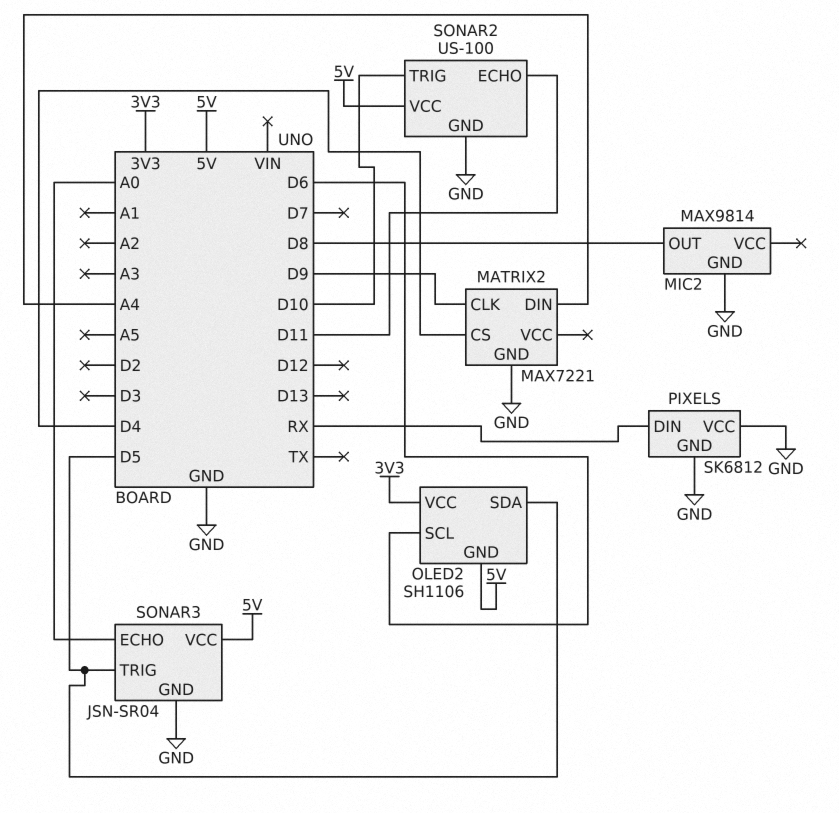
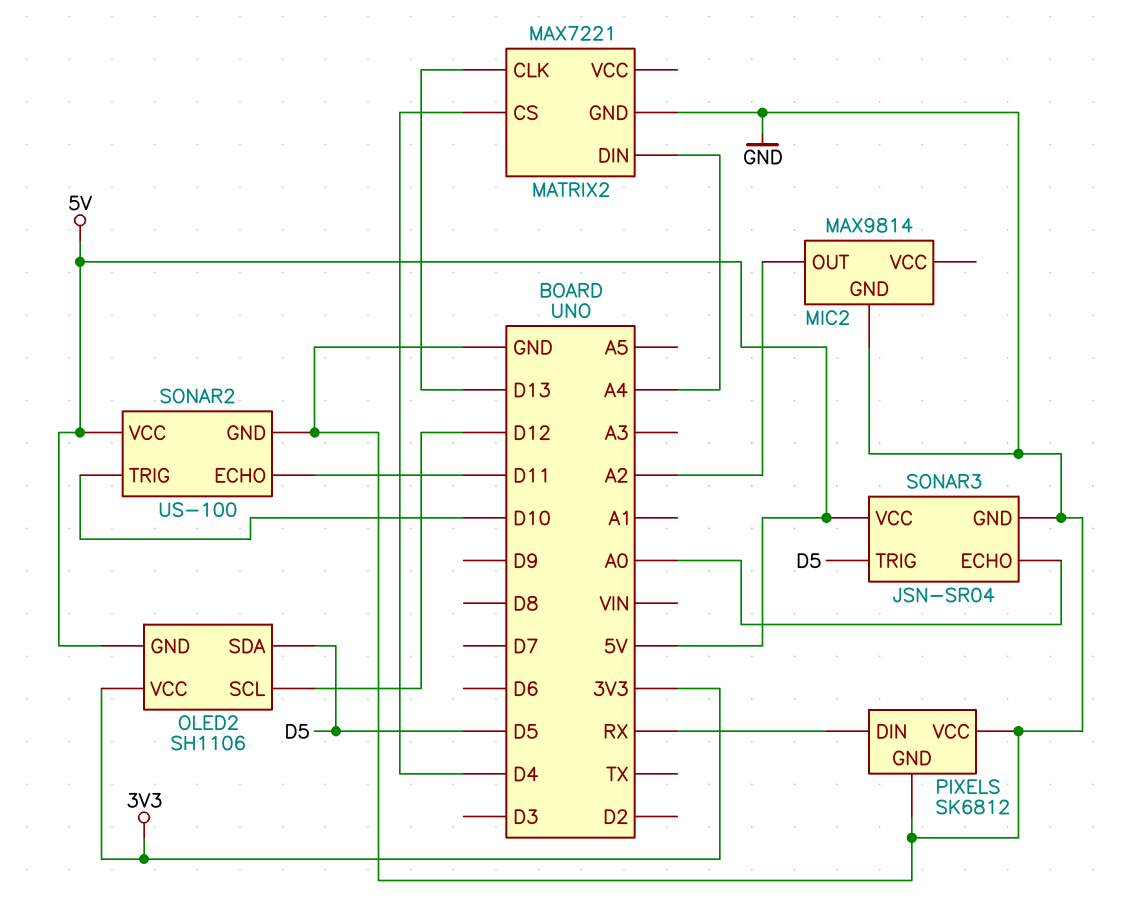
MATRIX2 pin CLK: D9 -> D13
MIC2 pin OUT: D8 -> A2
OLED2 pin SCL: D6 -> D12

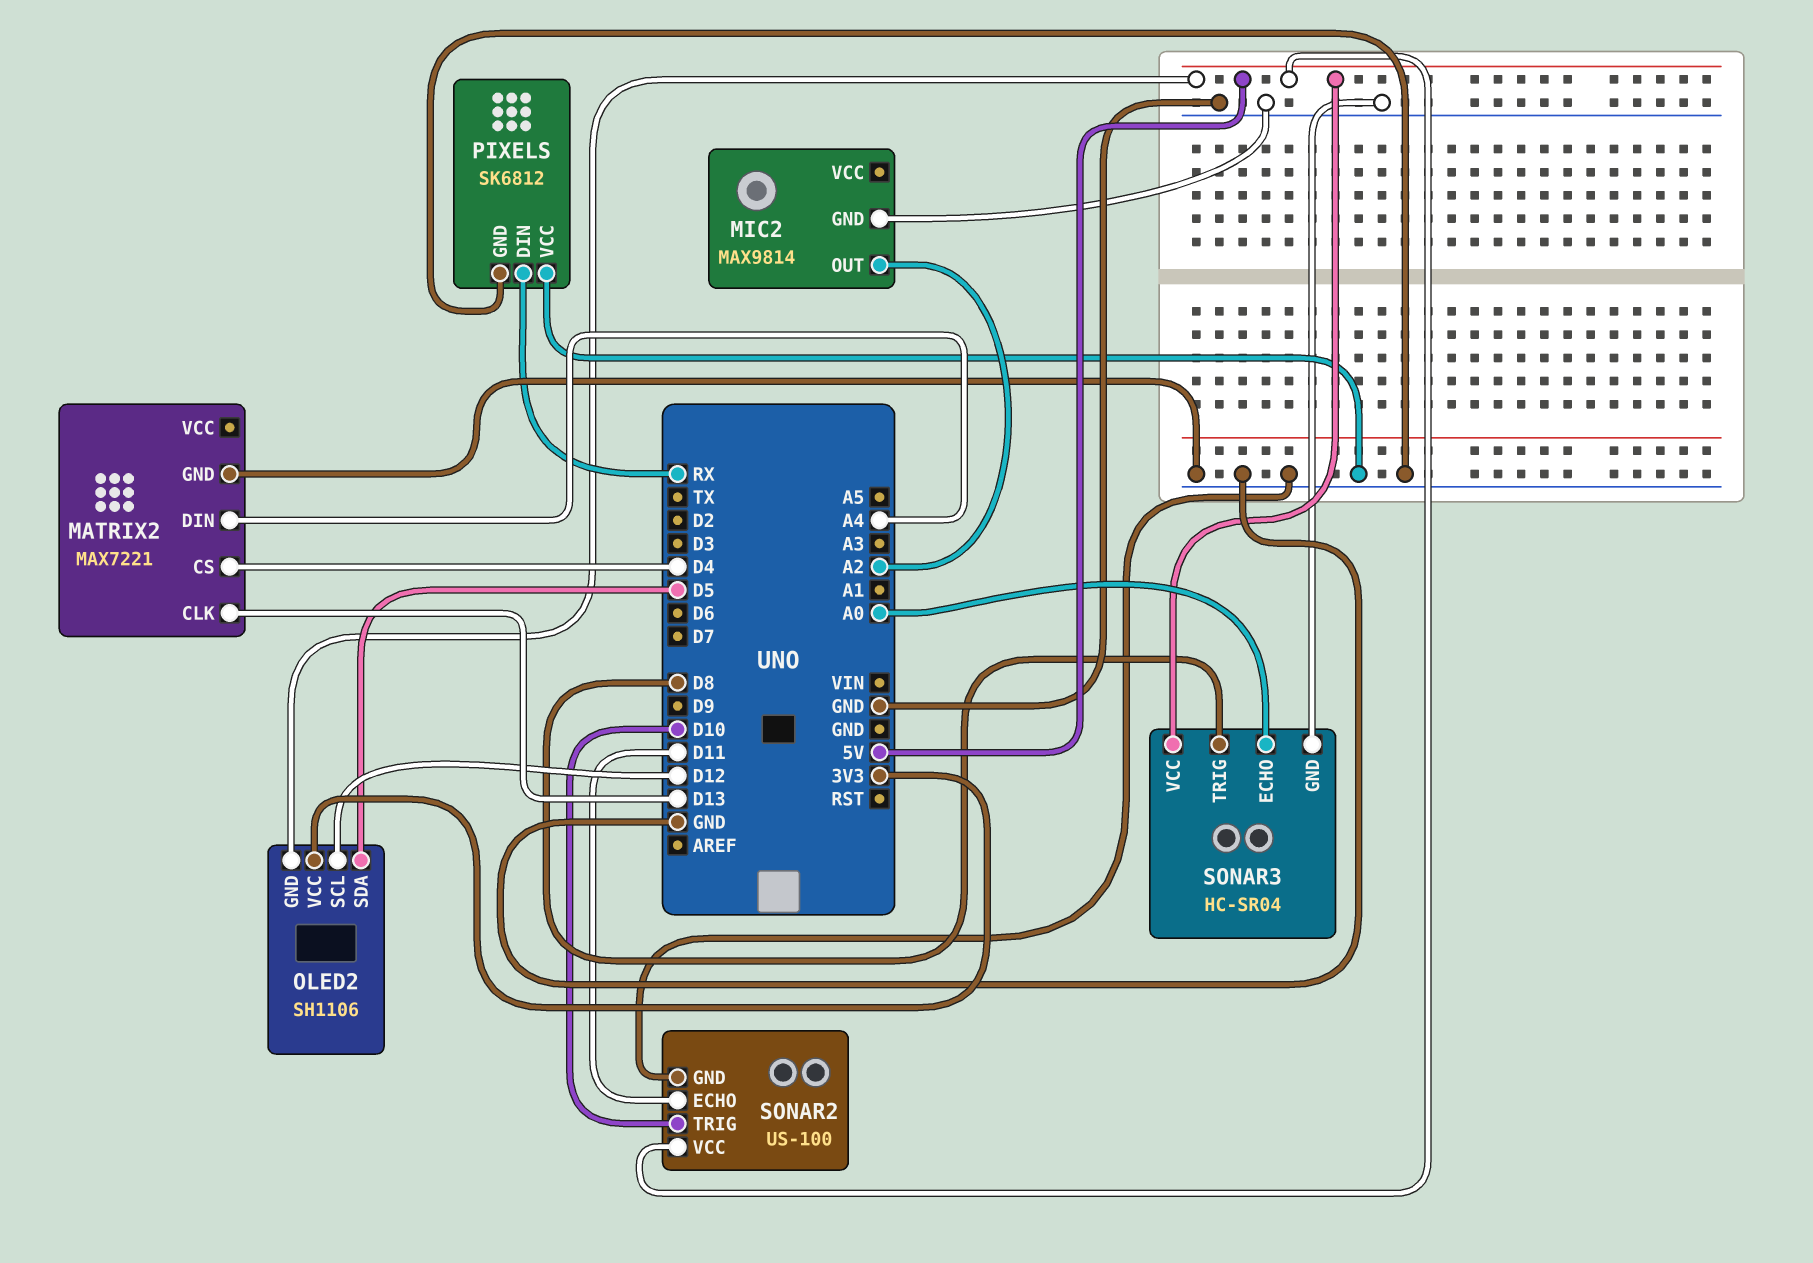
SONAR3: JSN-SR04 -> HC-SR04
SONAR3 pin TRIG: D5 -> D8

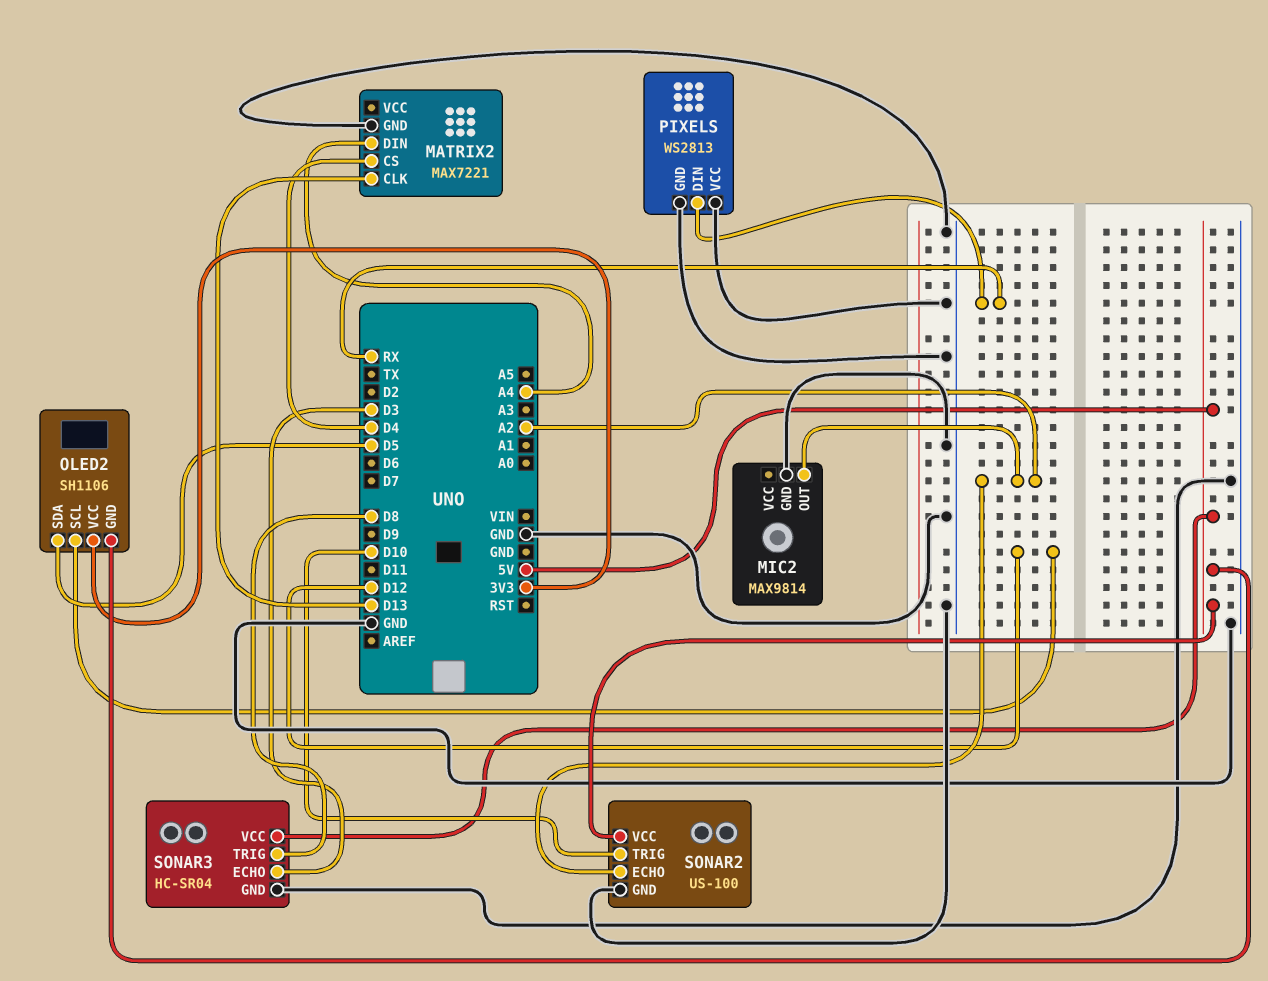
PIXELS: SK6812 -> WS2813
SONAR2 pin ECHO: D11 -> A2
SONAR3 pin ECHO: A0 -> D3

